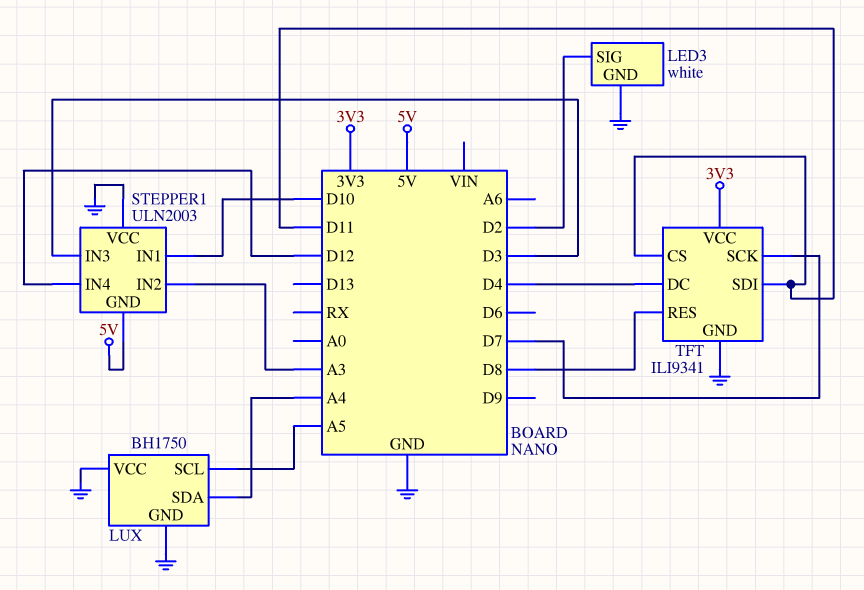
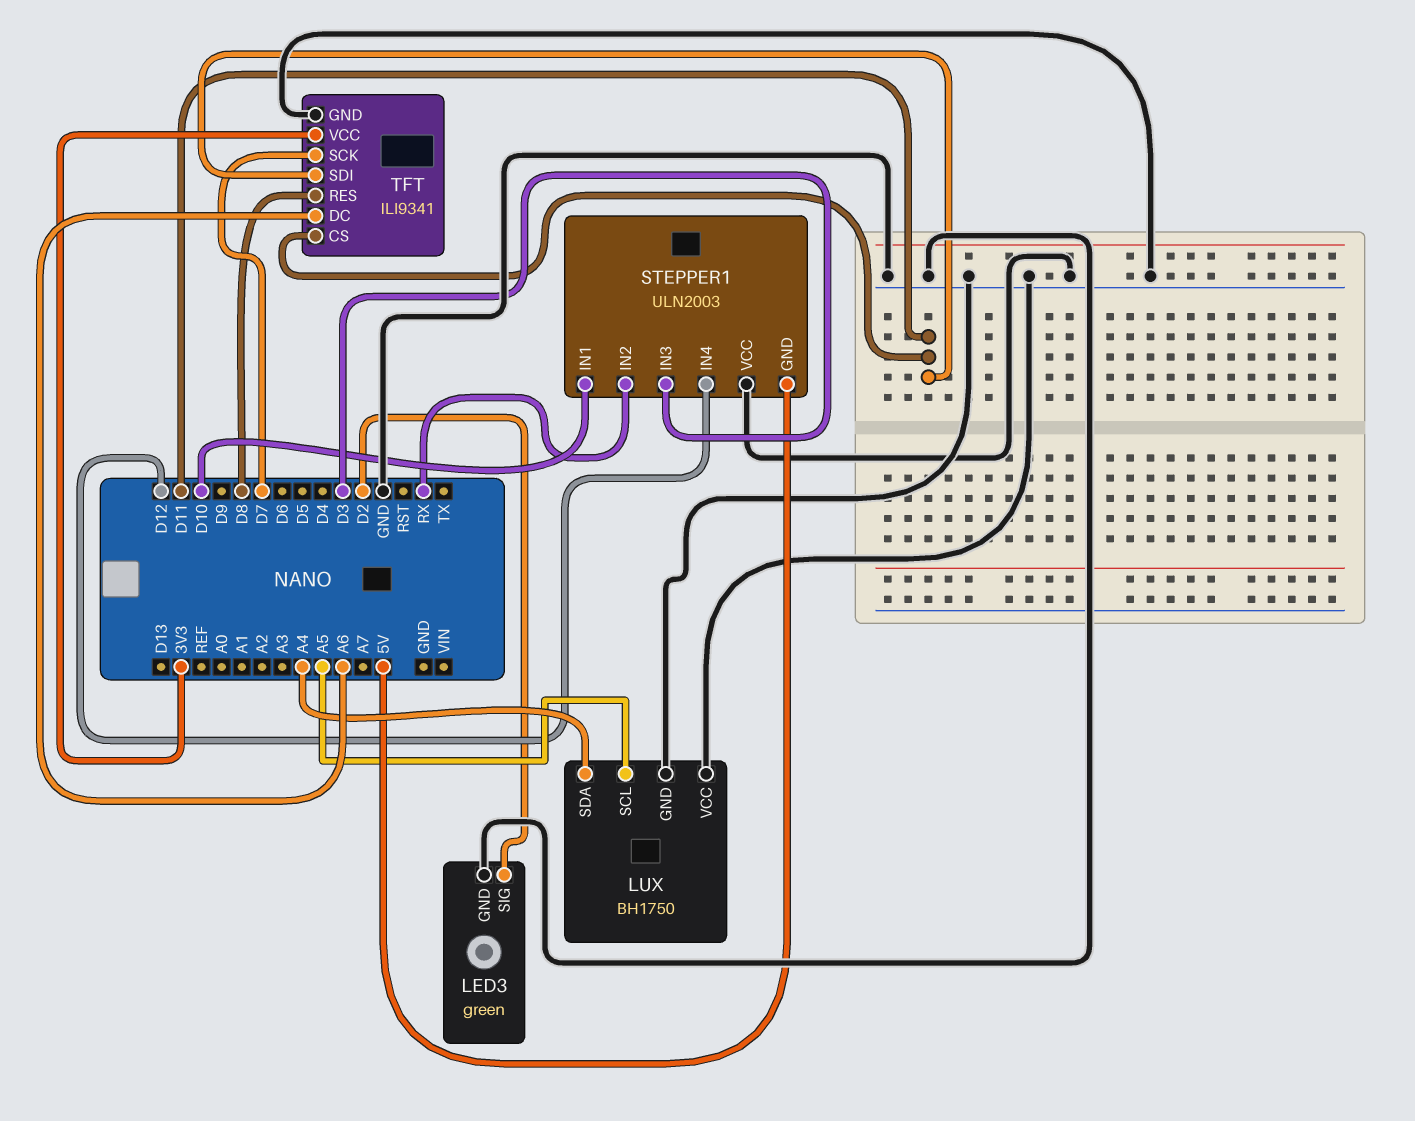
LED3: white -> green
STEPPER1 pin IN2: A3 -> RX
TFT pin DC: D4 -> A6

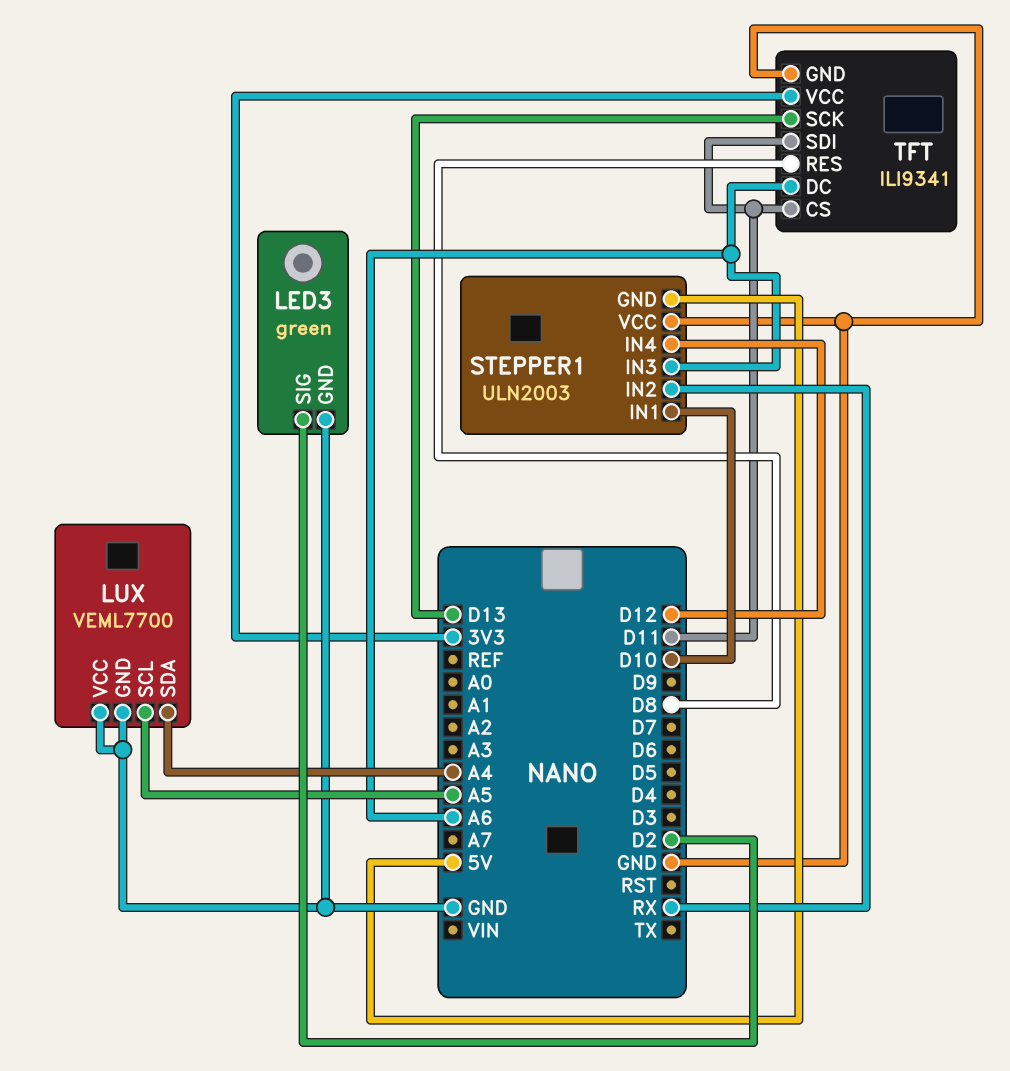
LUX: BH1750 -> VEML7700
STEPPER1 pin IN3: D3 -> A6
TFT pin SCK: D7 -> D13

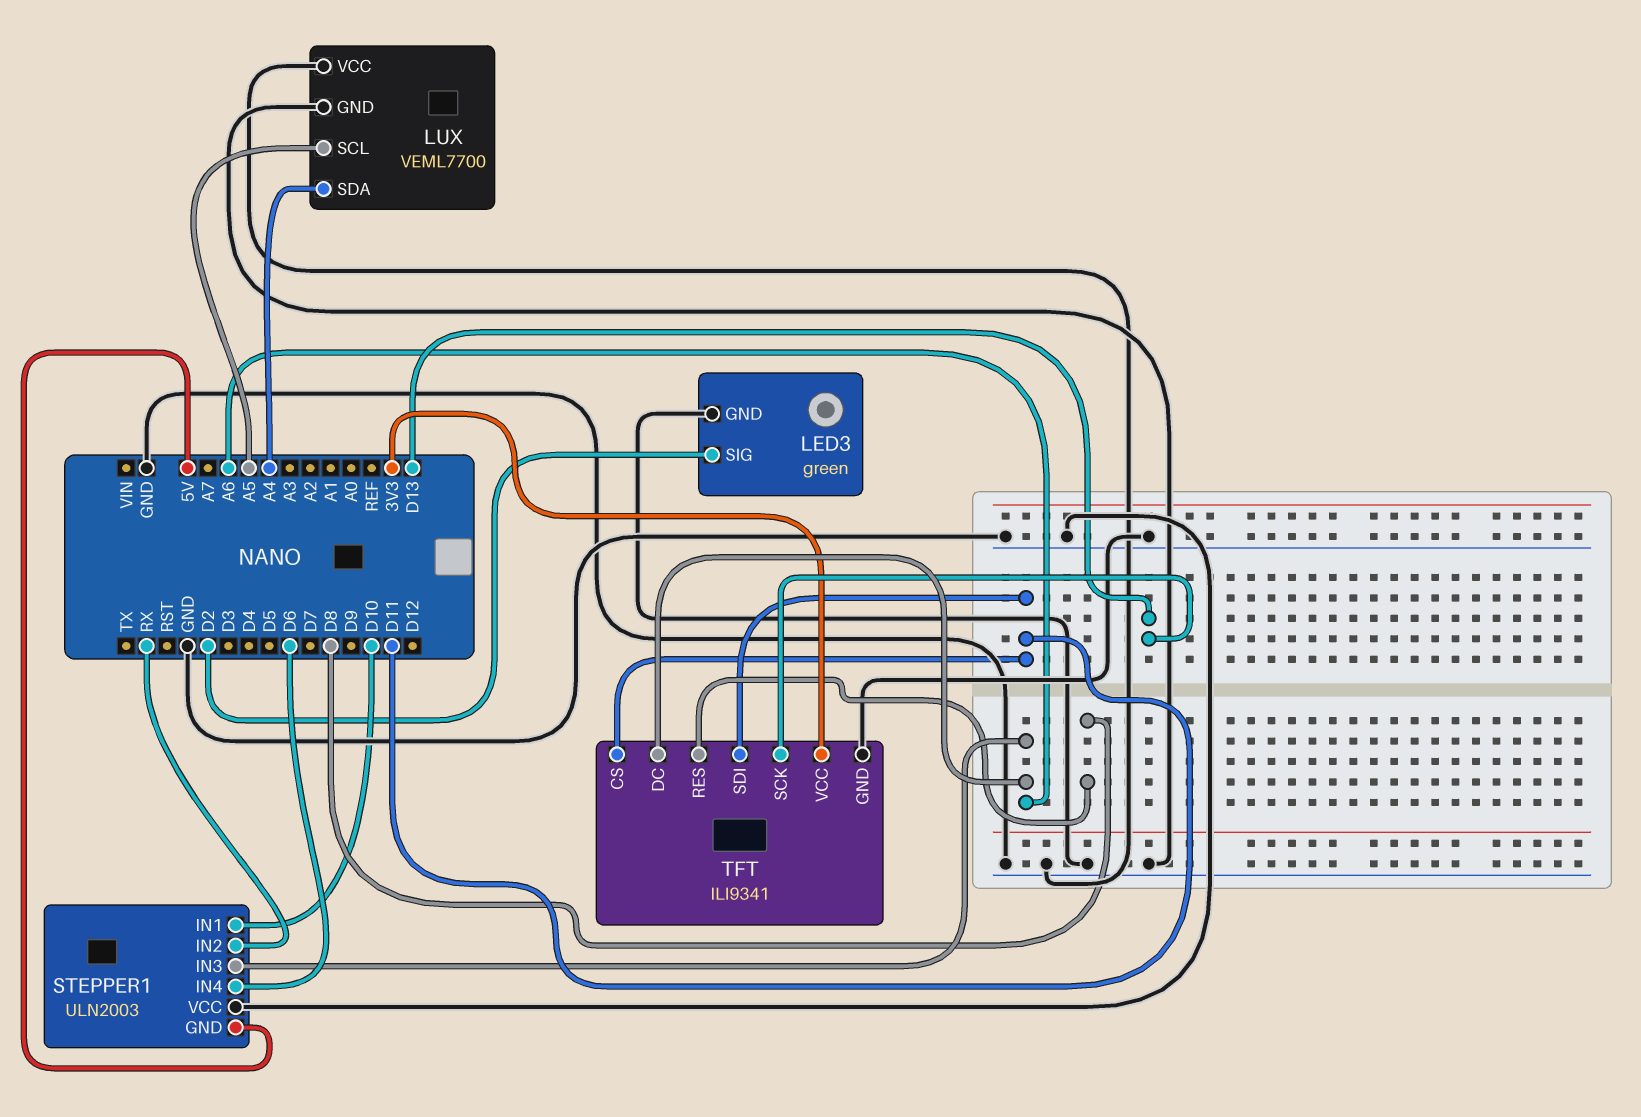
STEPPER1 pin IN4: D12 -> D6

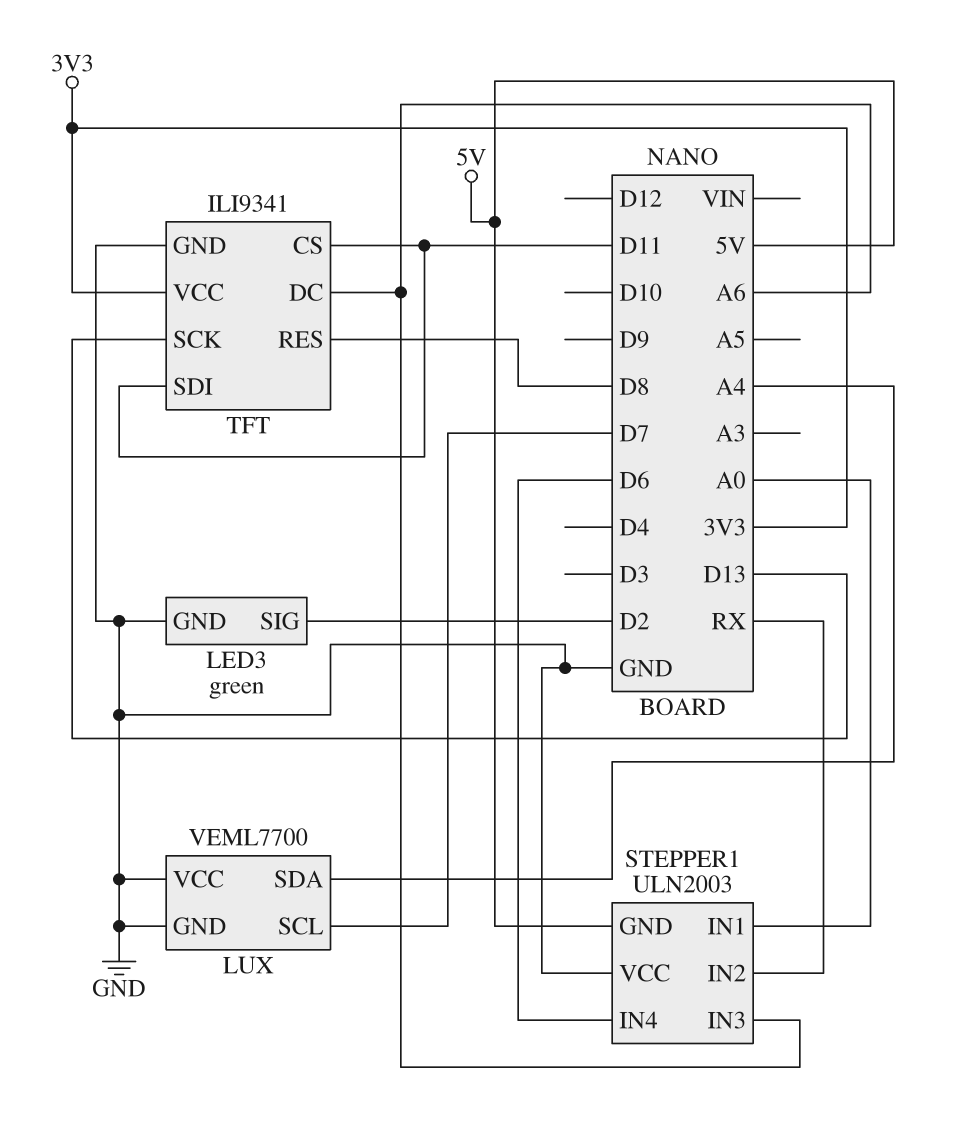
LUX pin SCL: A5 -> D7
STEPPER1 pin IN1: D10 -> A0

